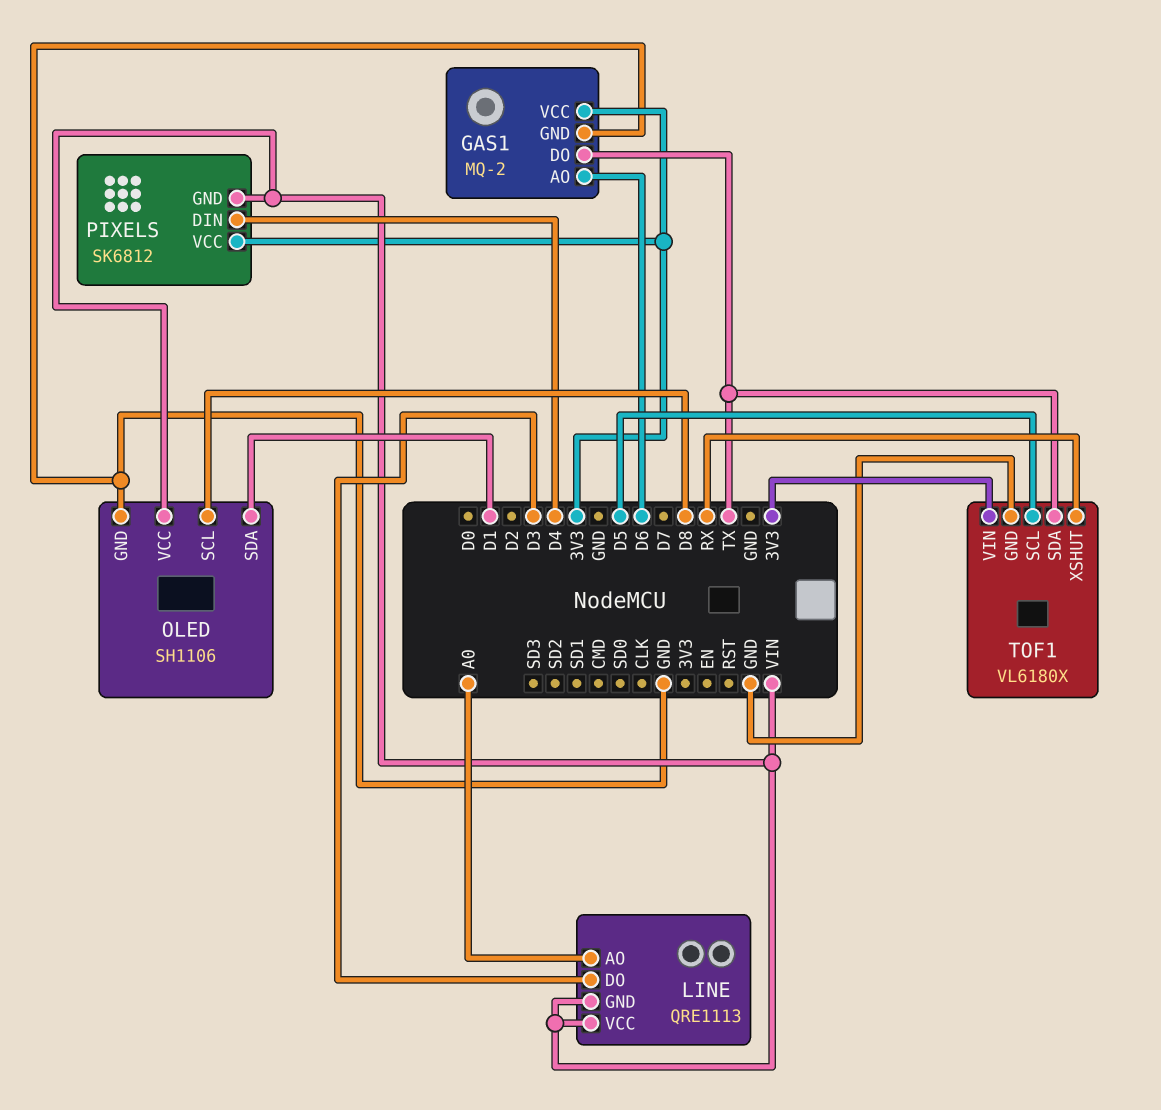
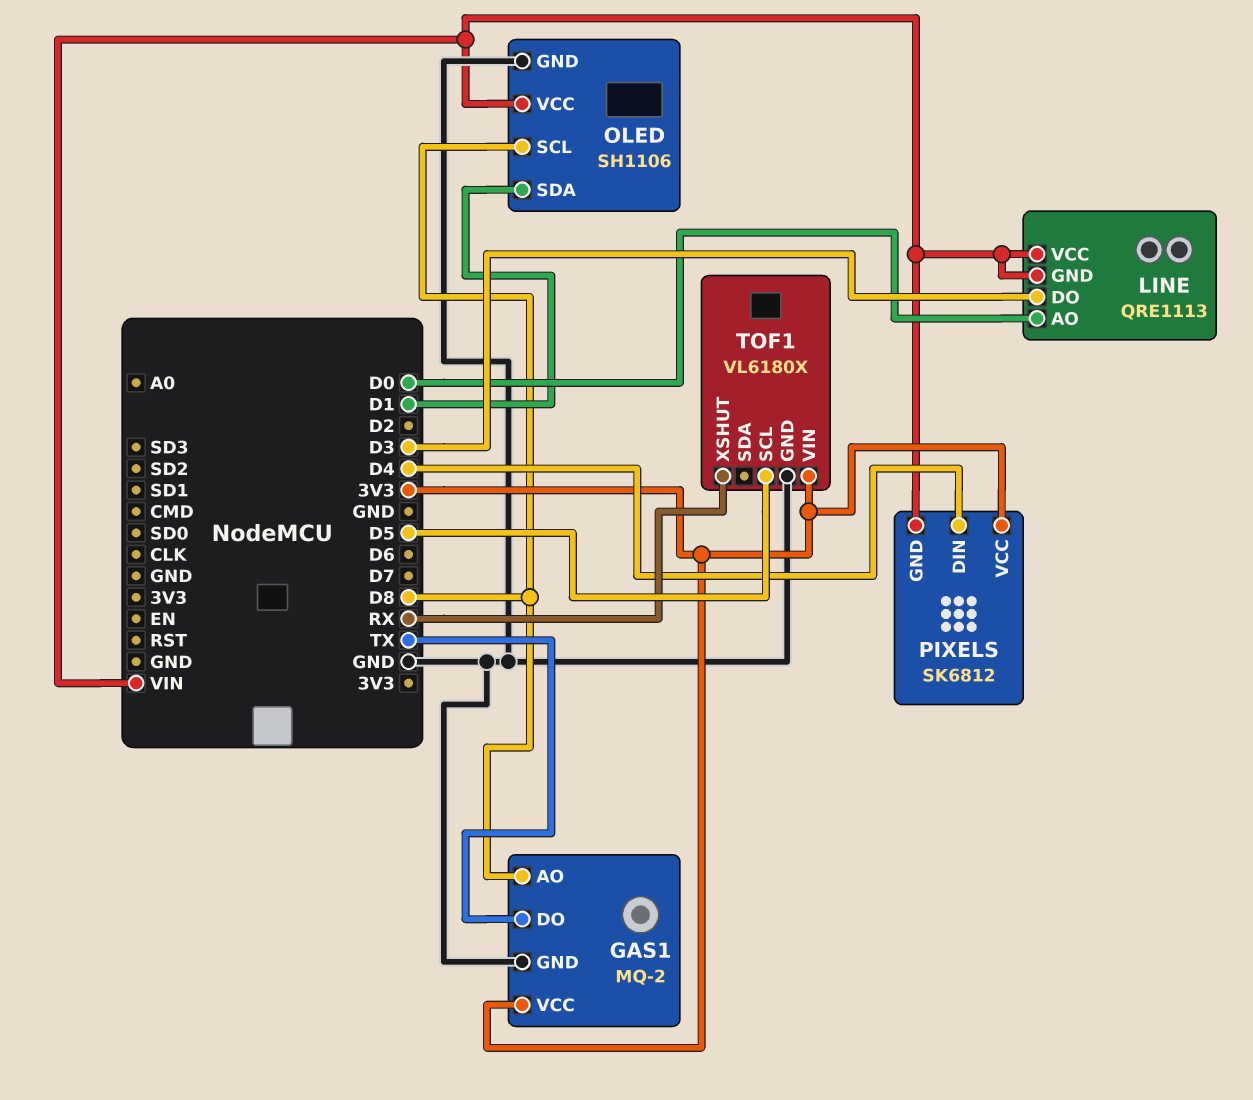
GAS1 pin AO: D6 -> D8
LINE pin AO: A0 -> D0
TOF1 pin SDA: TX -> none

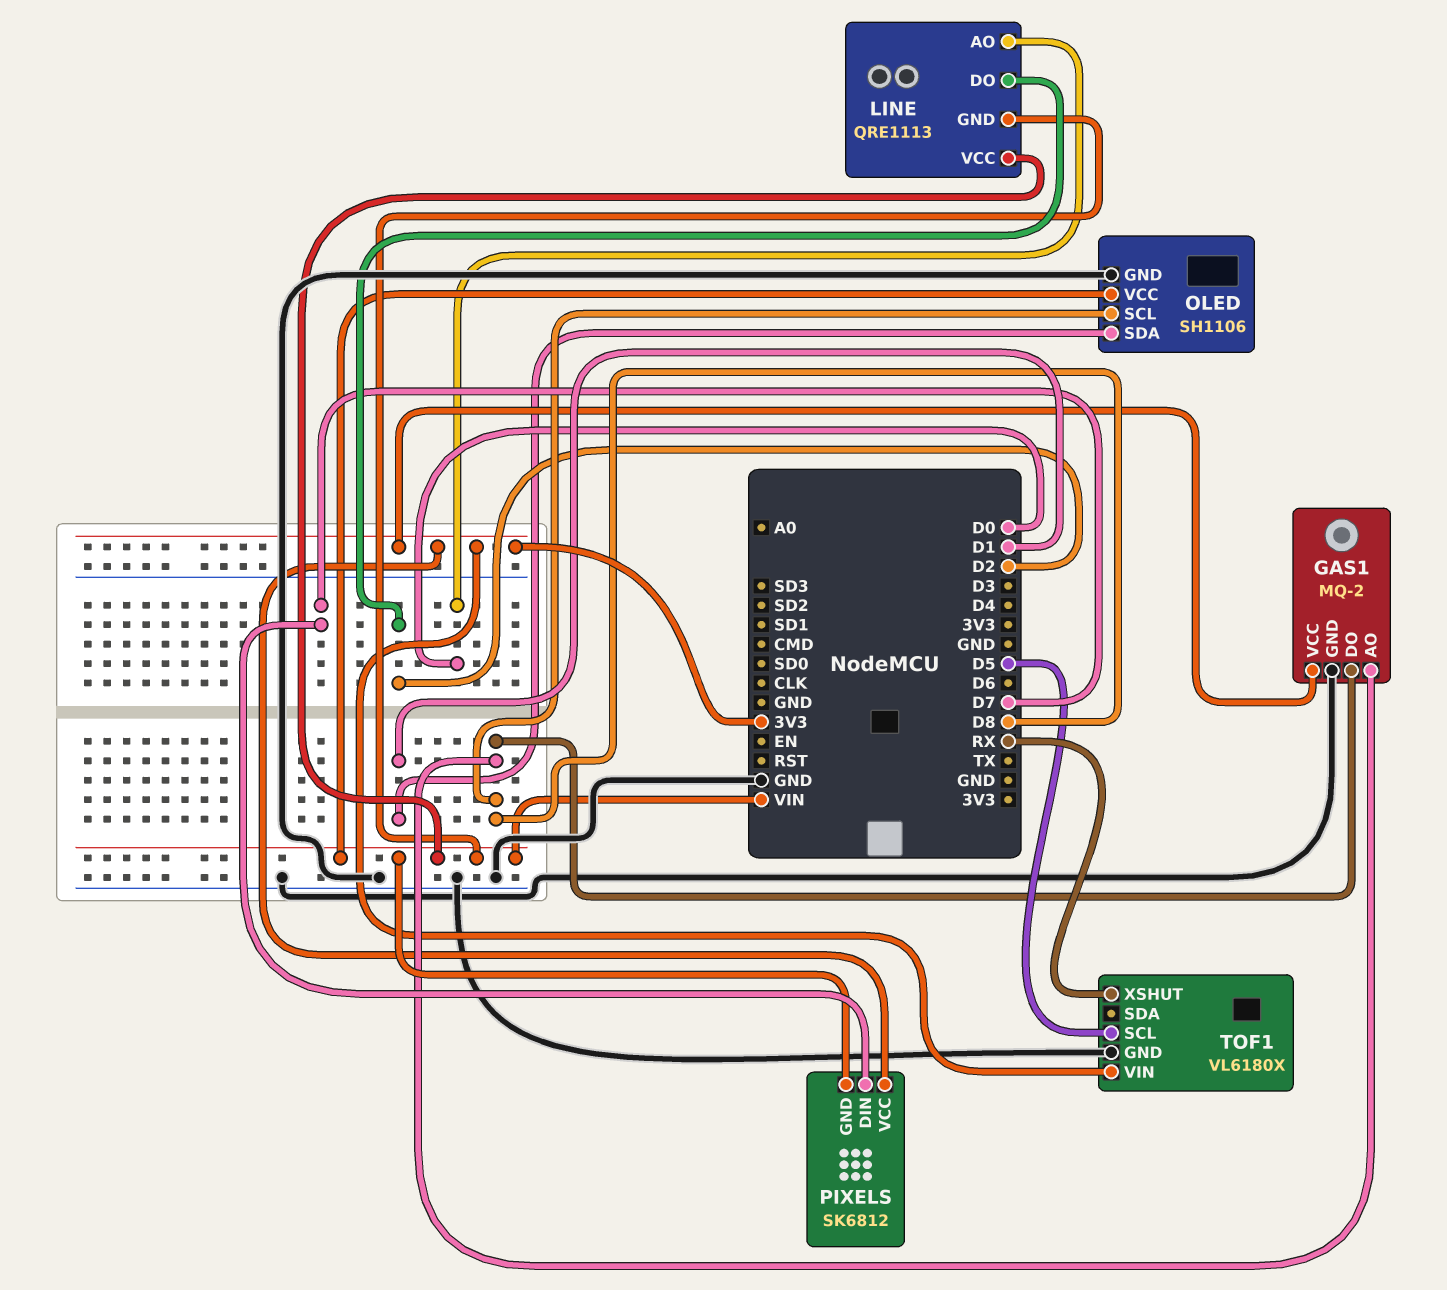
GAS1 pin DO: TX -> D8
LINE pin DO: D3 -> D2
PIXELS pin DIN: D4 -> D7

